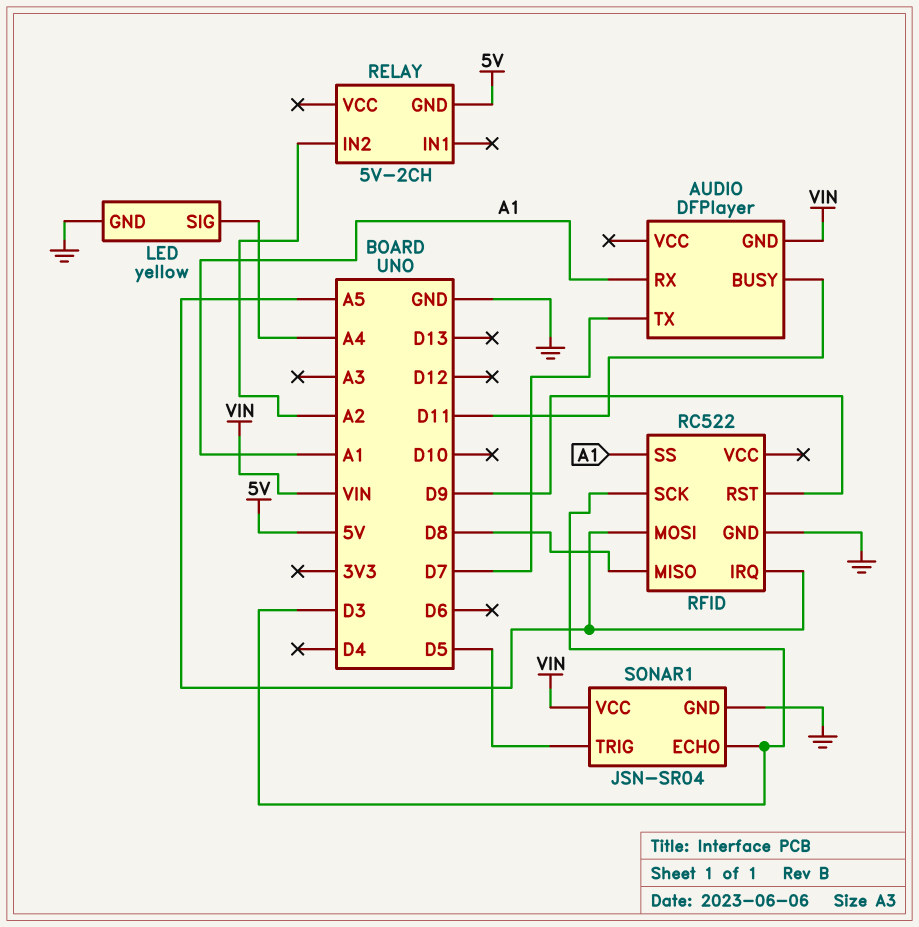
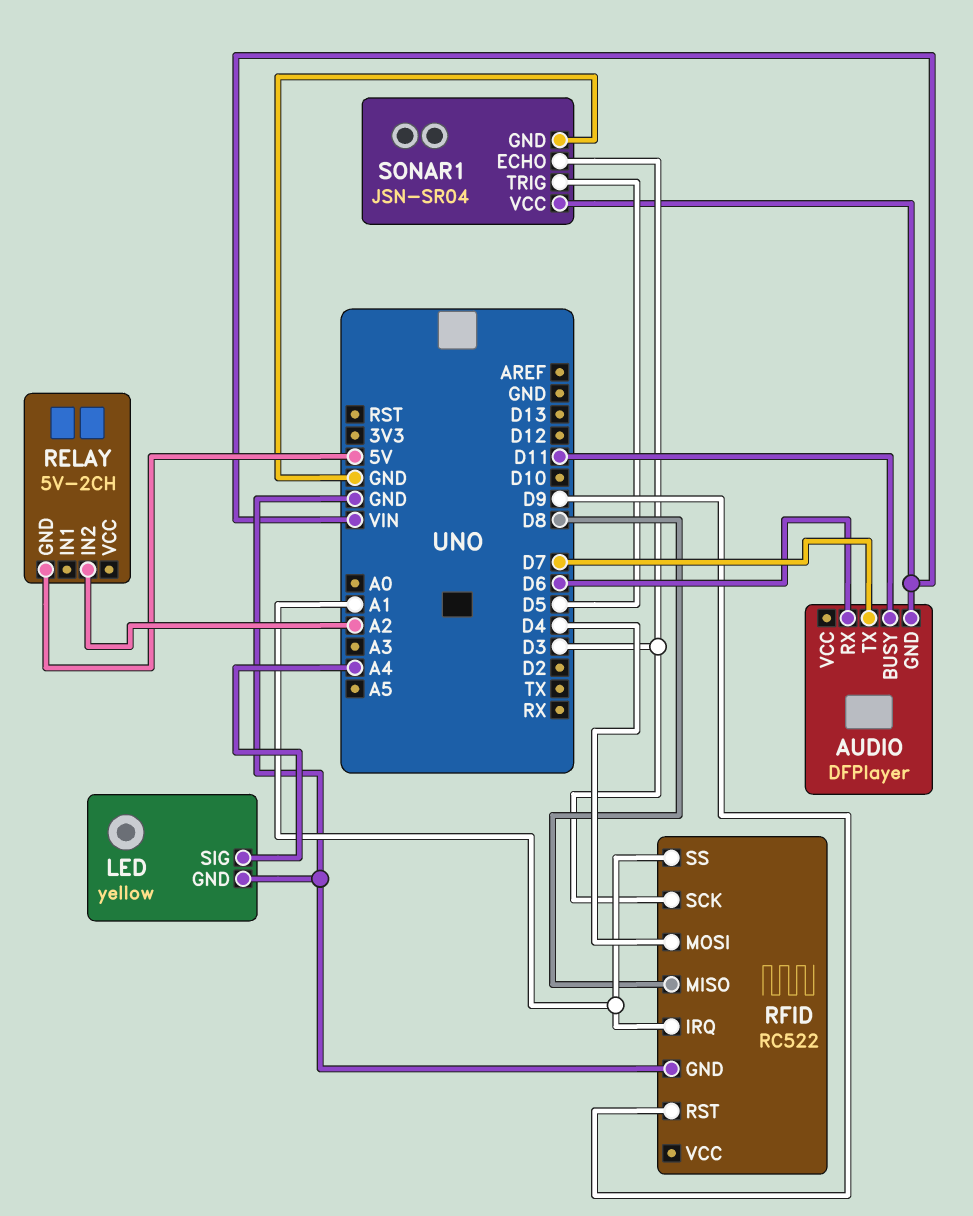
AUDIO pin RX: A1 -> D6
RFID pin IRQ: A5 -> A1
RFID pin MOSI: A5 -> D4

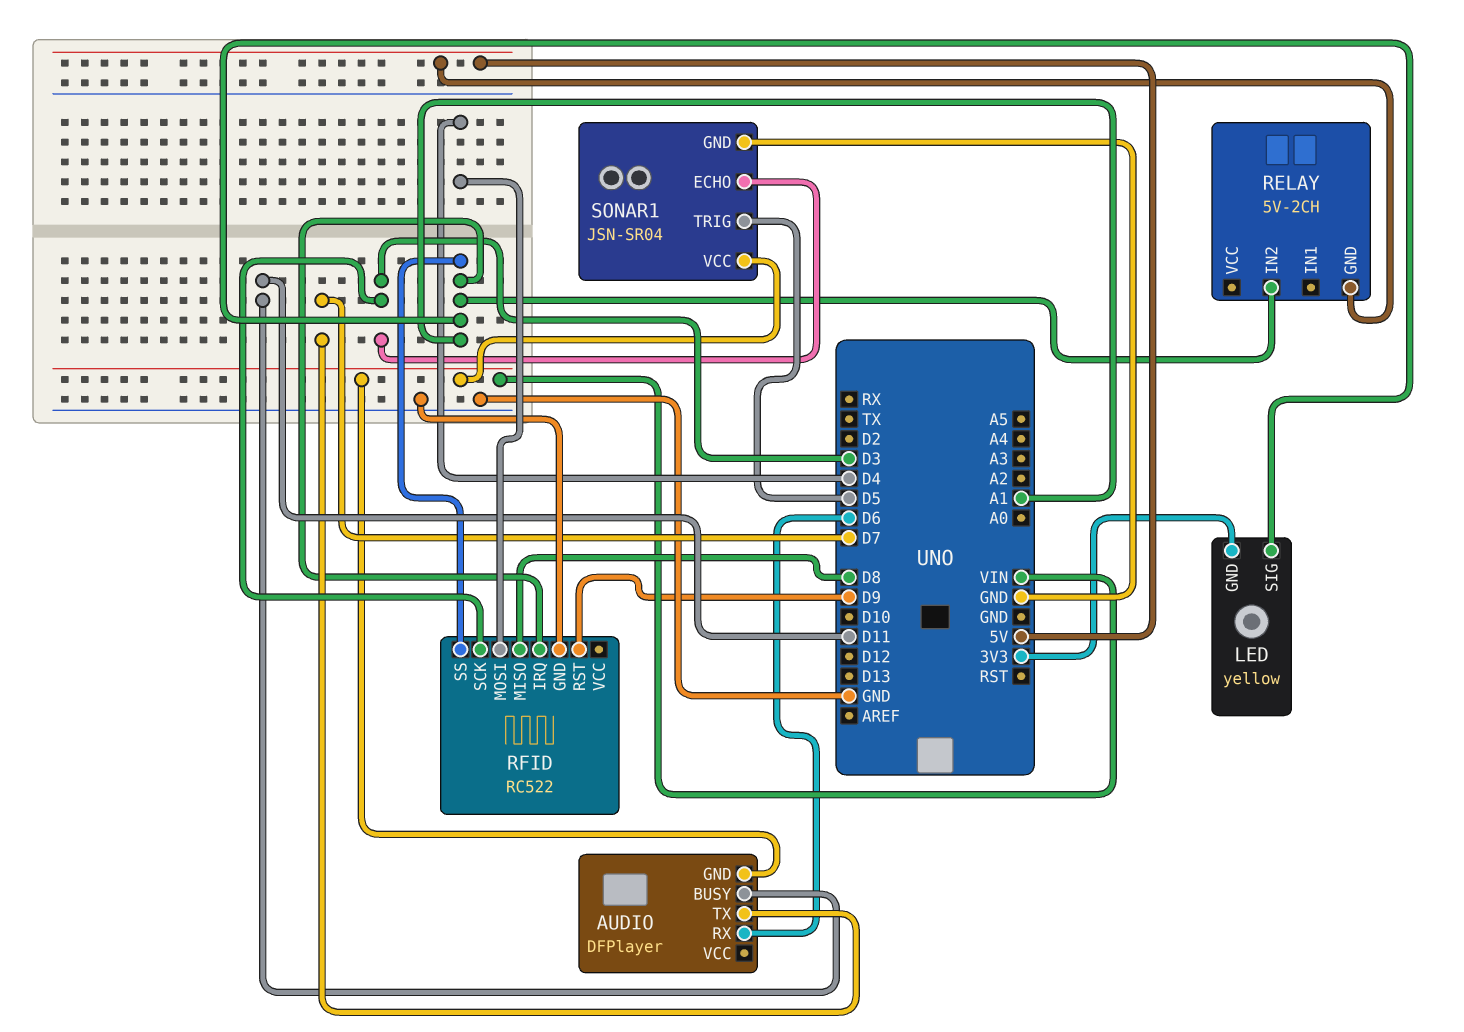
LED pin GND: GND -> 3V3
LED pin SIG: A4 -> A1
RELAY pin IN2: A2 -> A1

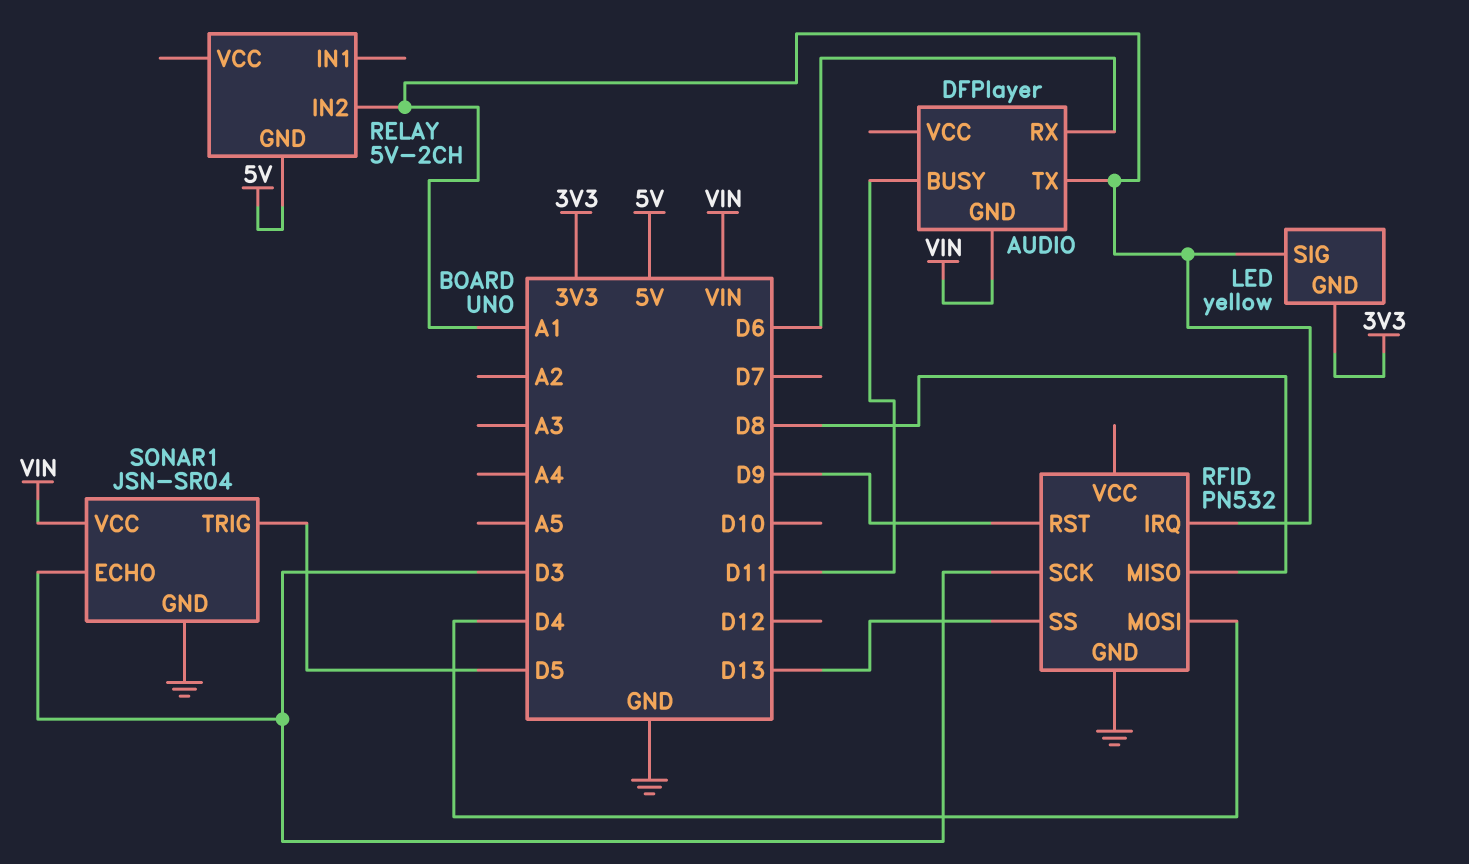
AUDIO pin TX: D7 -> A1
RFID: RC522 -> PN532
RFID pin SS: A1 -> D13

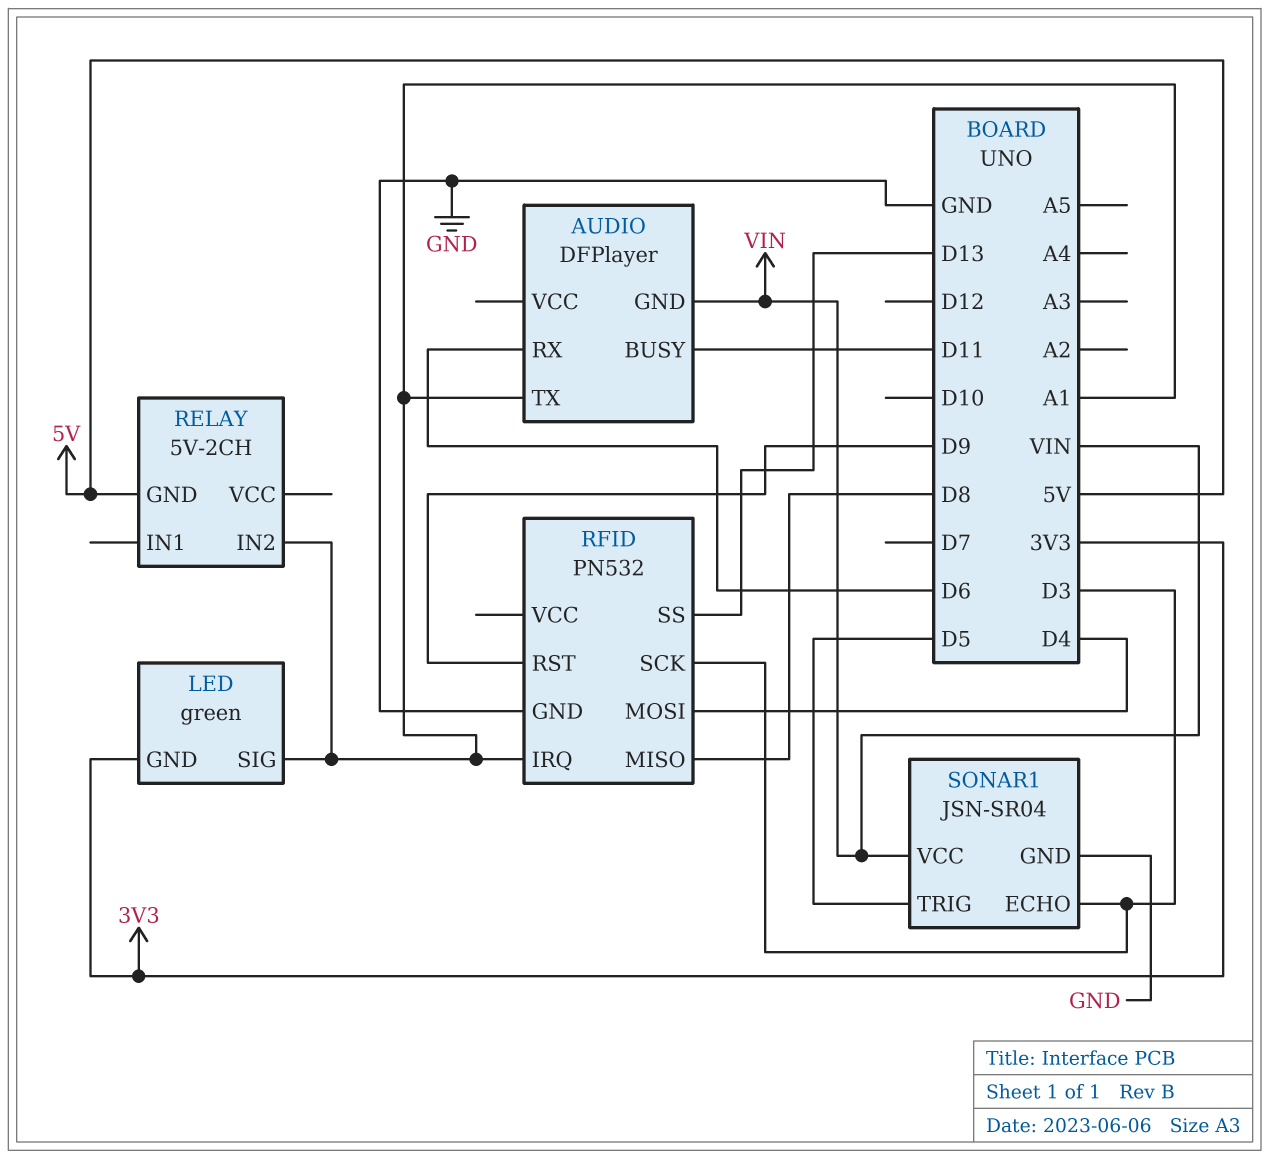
LED: yellow -> green

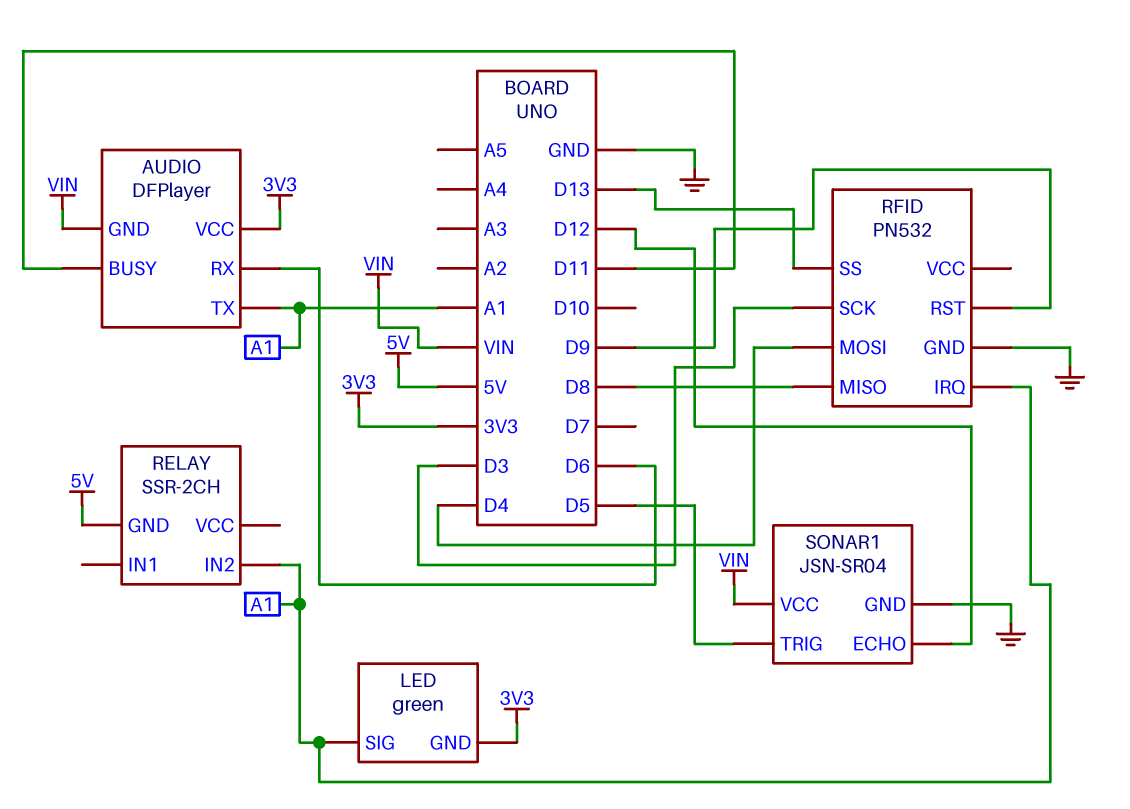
AUDIO pin VCC: none -> 3V3
RELAY: 5V-2CH -> SSR-2CH
SONAR1 pin ECHO: D3 -> D12

